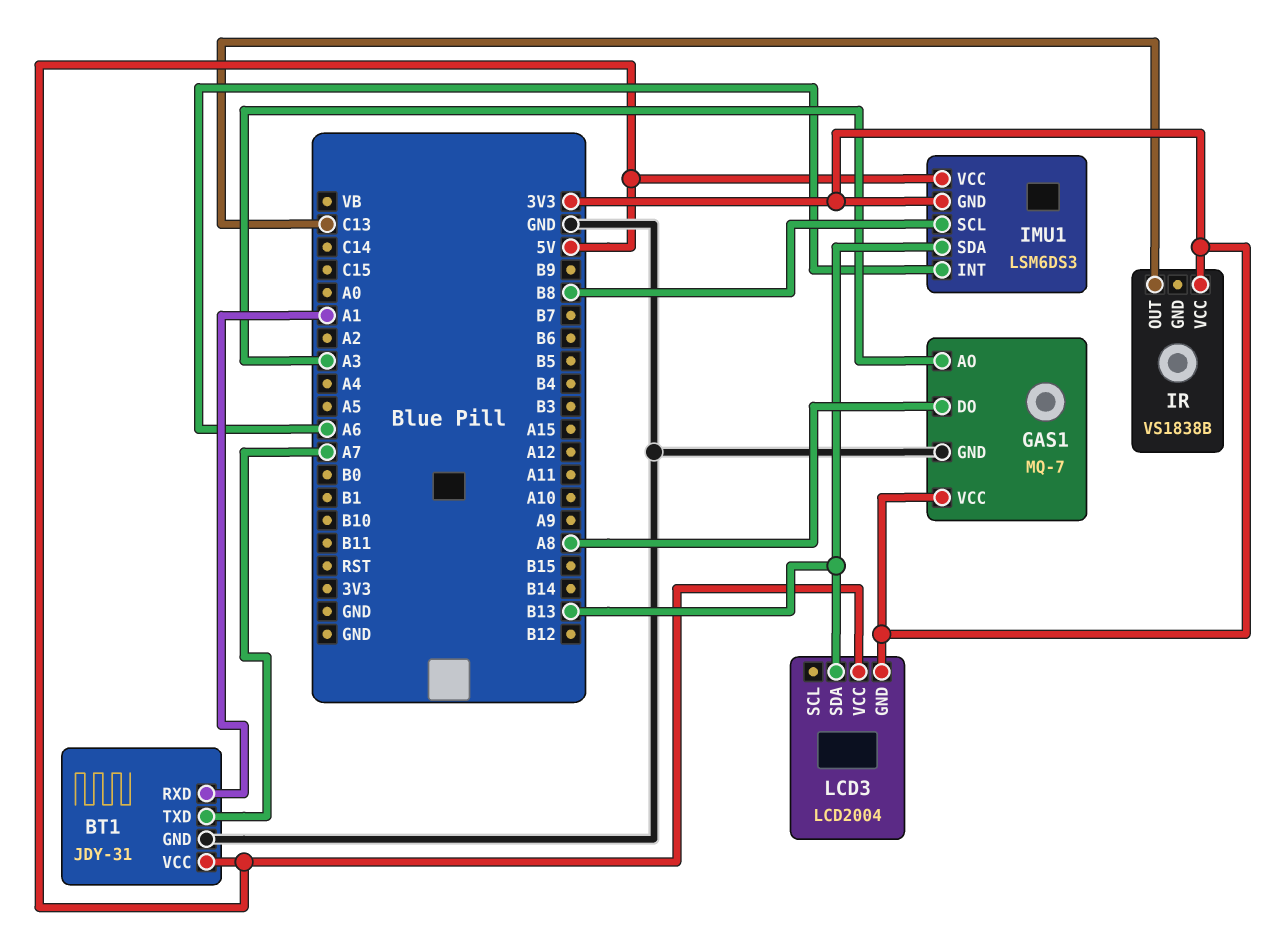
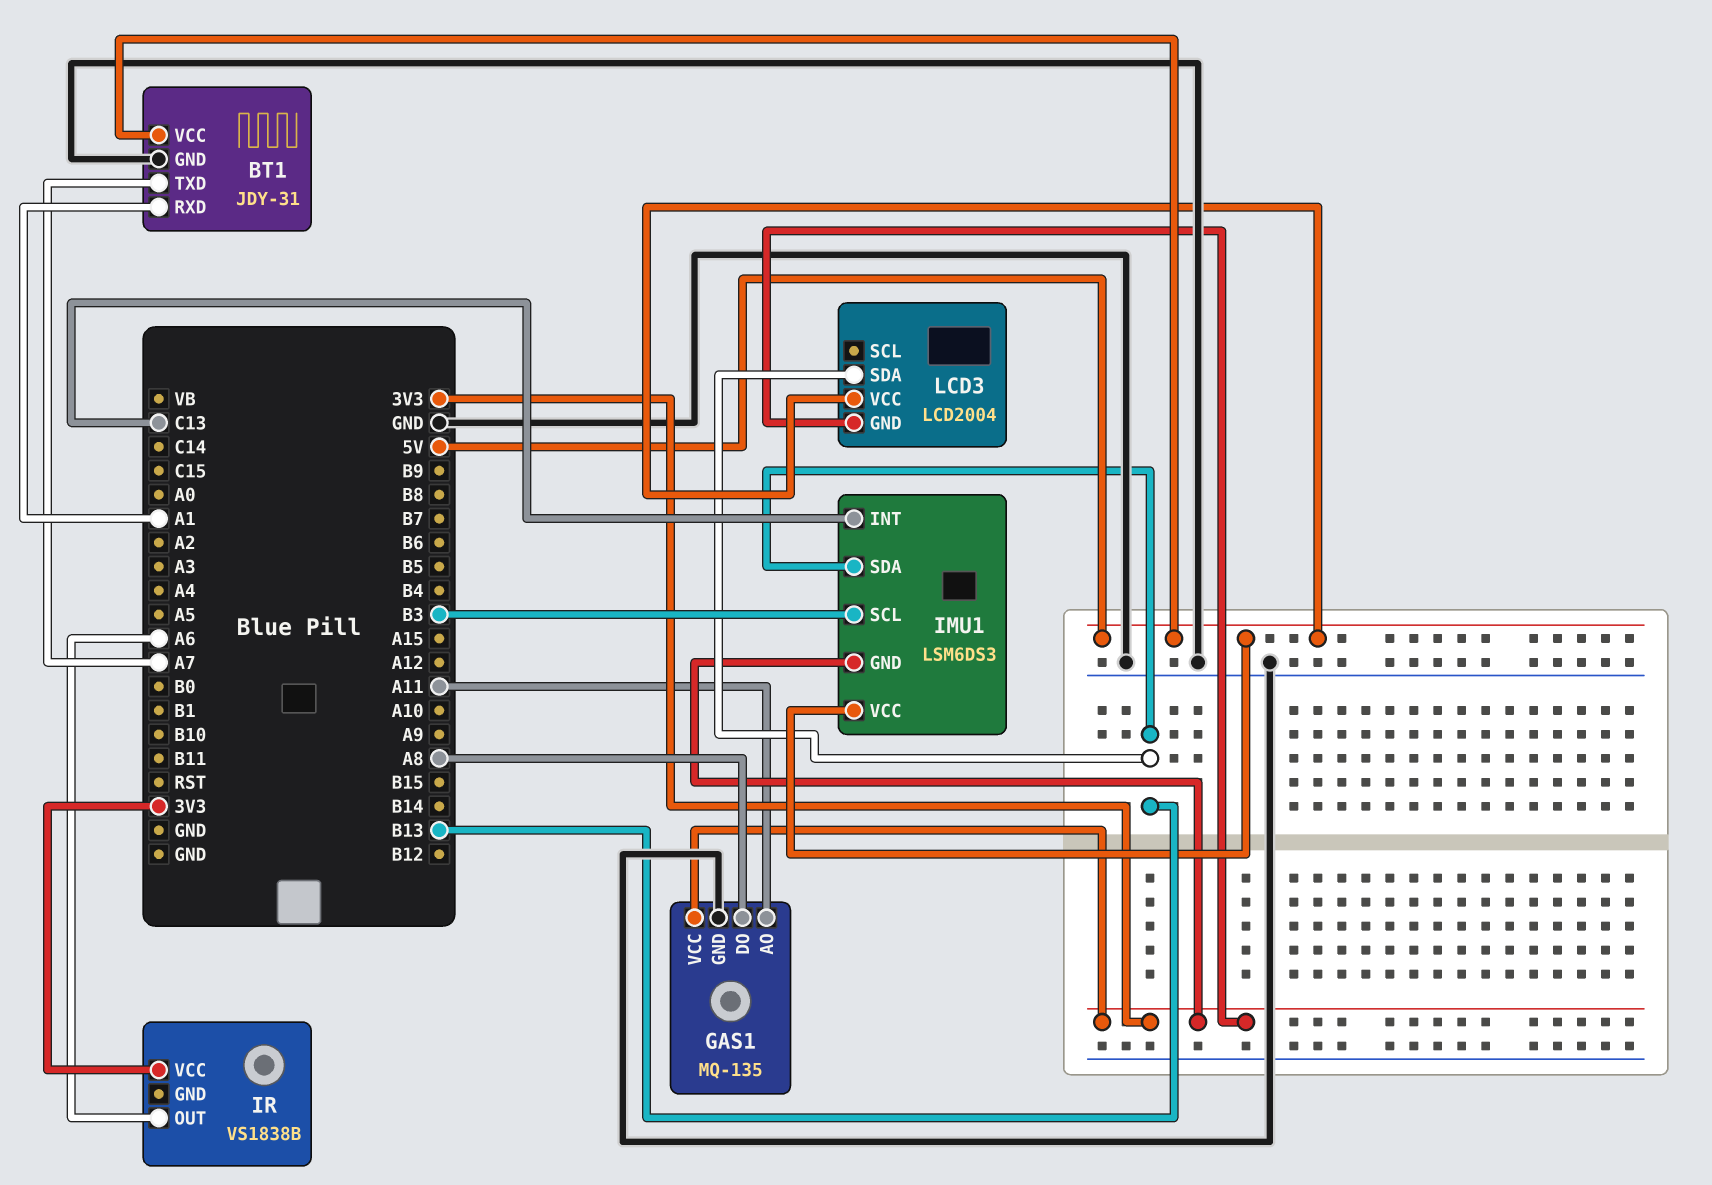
GAS1: MQ-7 -> MQ-135
GAS1 pin AO: A3 -> A11
IMU1 pin INT: A6 -> C13
IMU1 pin SCL: B8 -> B3
IR pin OUT: C13 -> A6

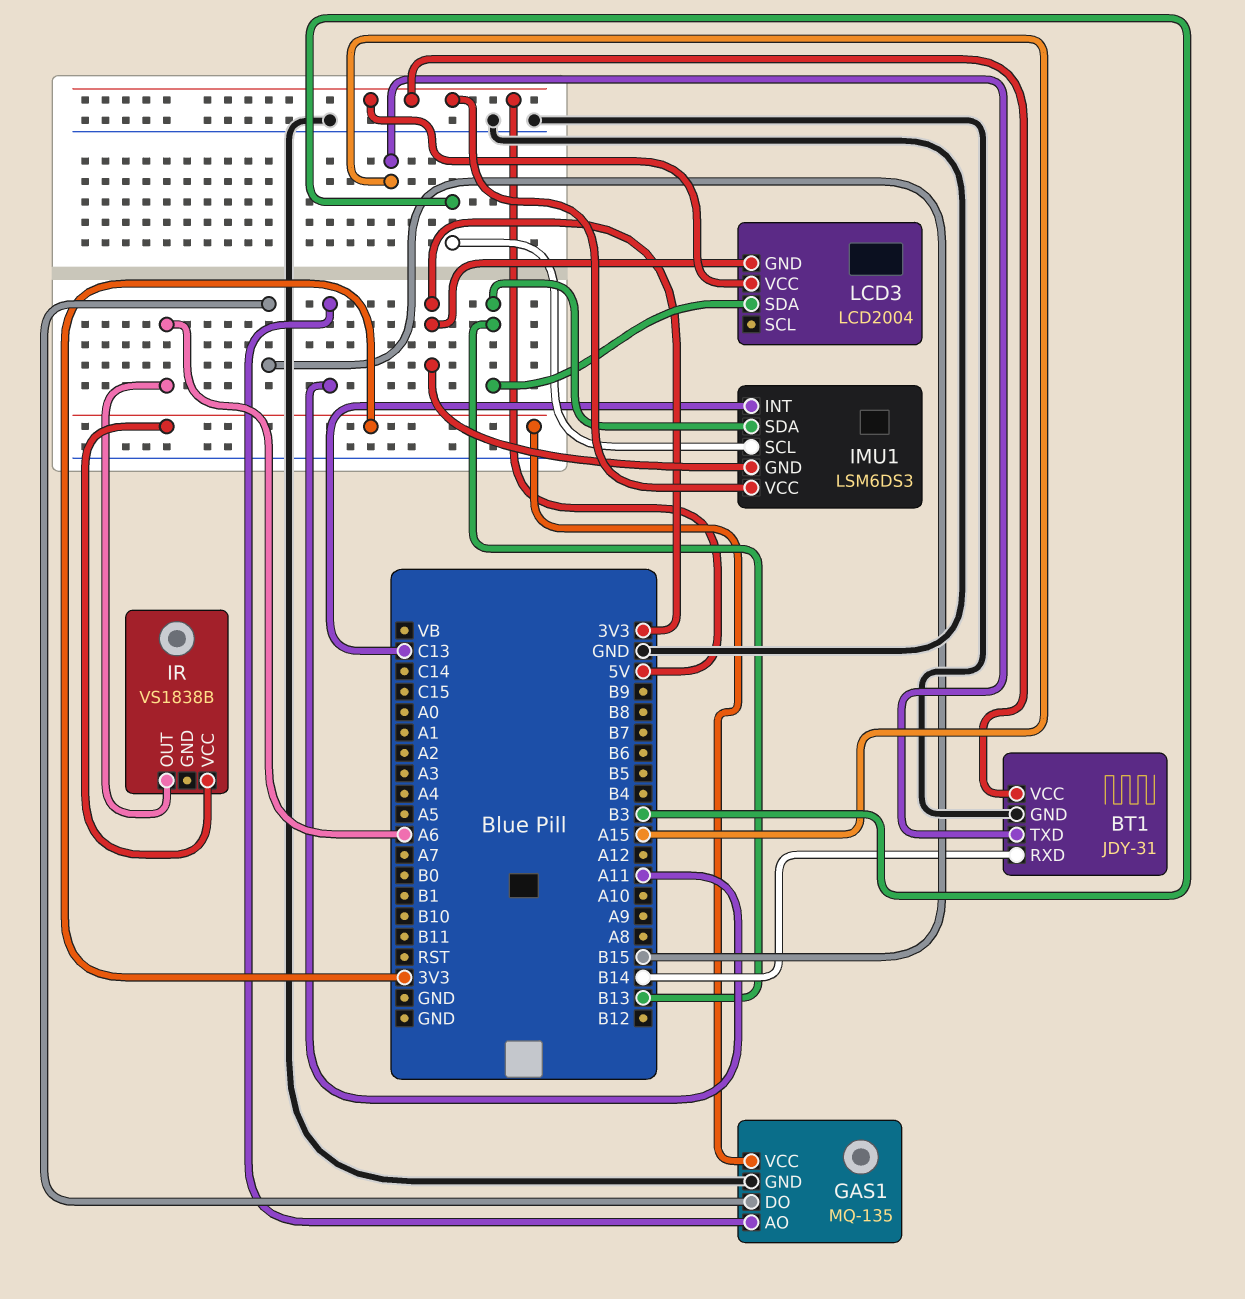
BT1 pin RXD: A1 -> B14
BT1 pin TXD: A7 -> A15
GAS1 pin DO: A8 -> B15

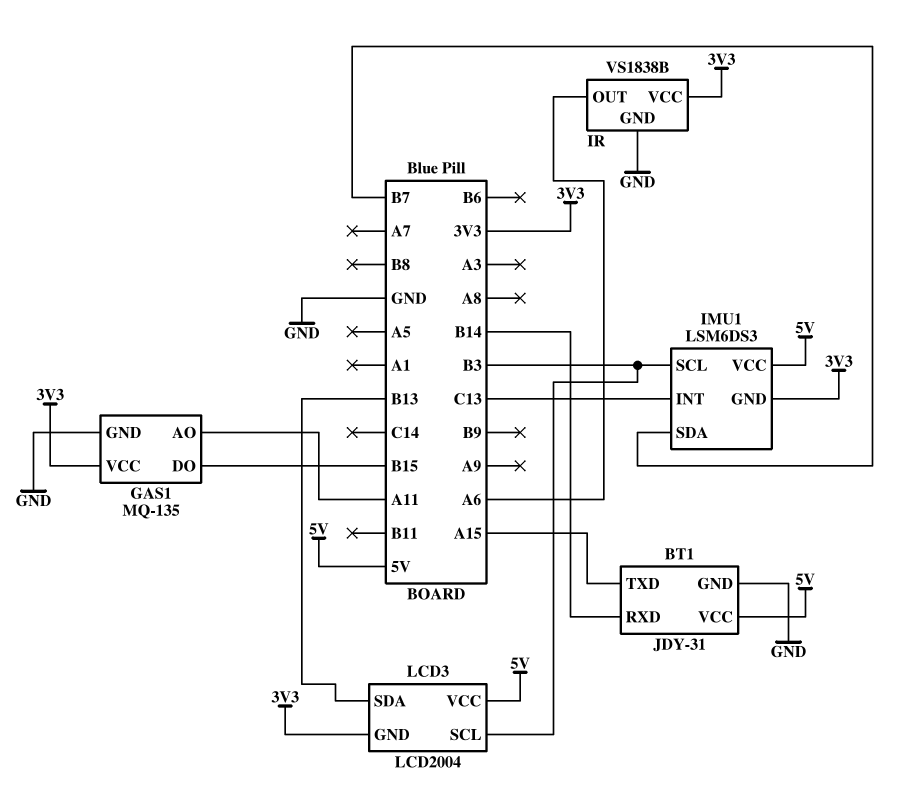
IMU1 pin SDA: B13 -> B7
IR pin GND: none -> GND
LCD3 pin SCL: none -> B3

